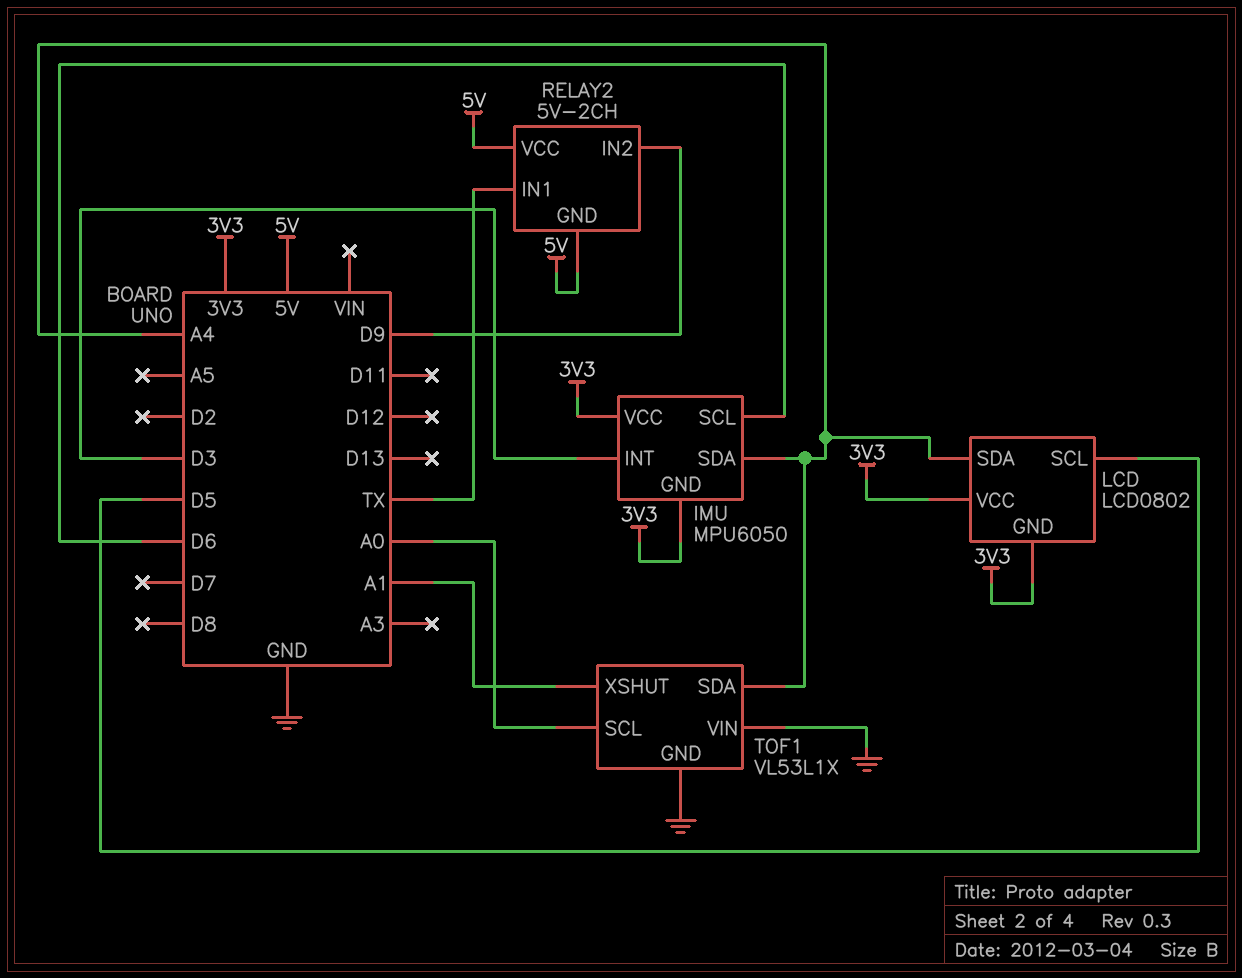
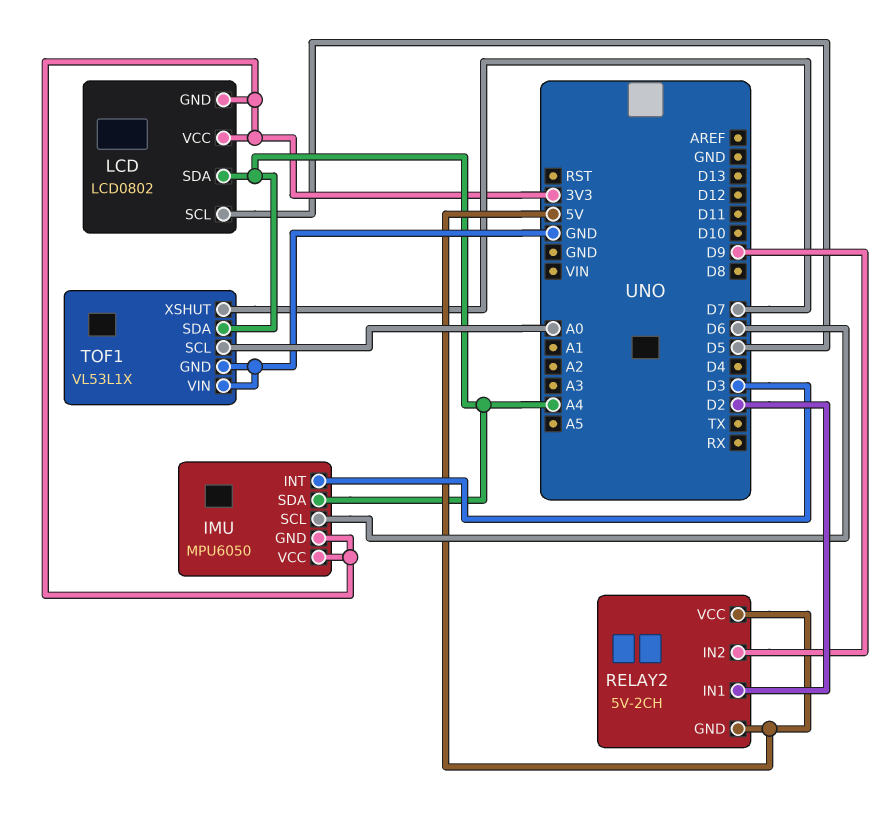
RELAY2 pin IN1: TX -> D2
TOF1 pin XSHUT: A1 -> D7

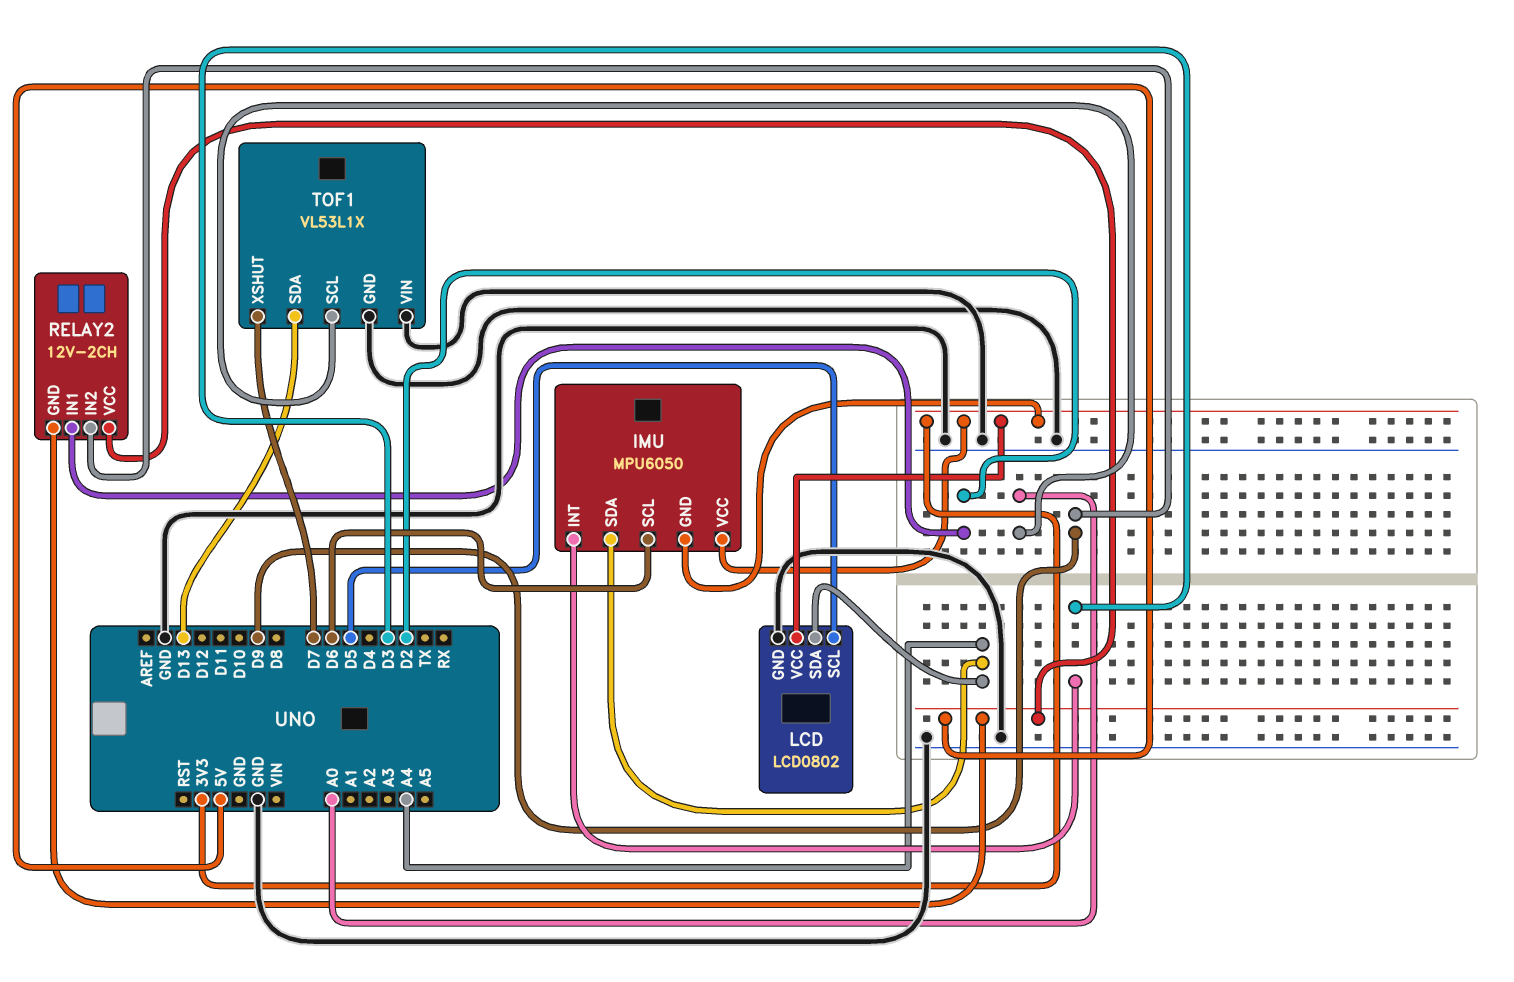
LCD pin GND: 3V3 -> GND
RELAY2: 5V-2CH -> 12V-2CH
TOF1 pin SDA: A4 -> D13

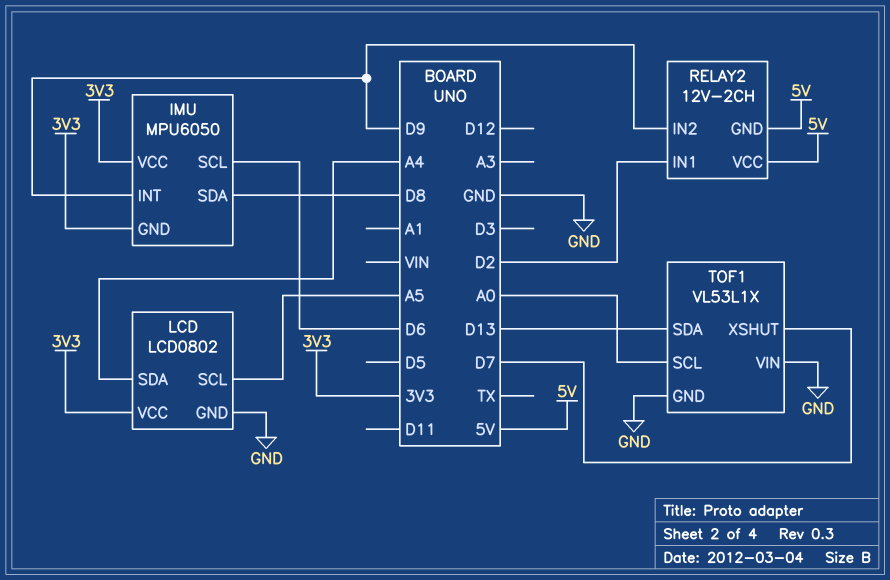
IMU pin INT: D3 -> D9
IMU pin SDA: A4 -> D8
LCD pin SCL: D5 -> A5

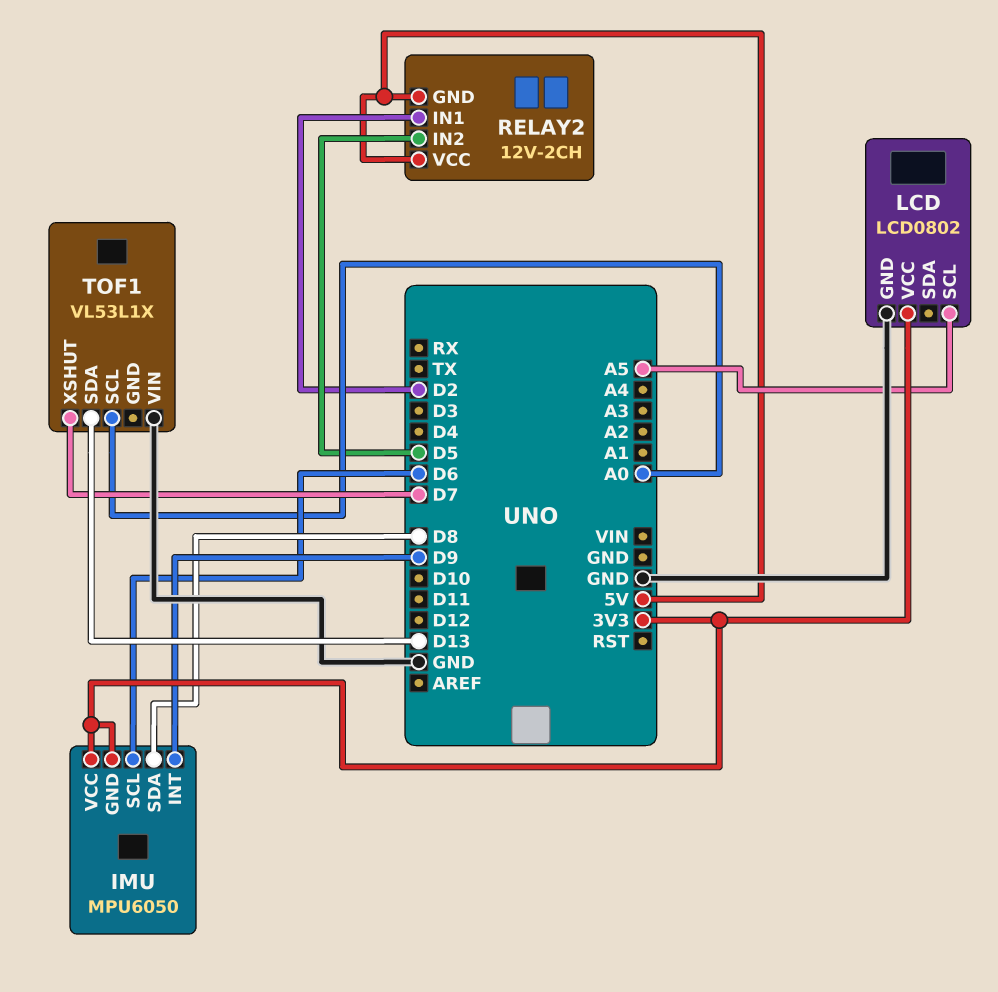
LCD pin SDA: A4 -> none
RELAY2 pin IN2: D9 -> D5
TOF1 pin GND: GND -> none

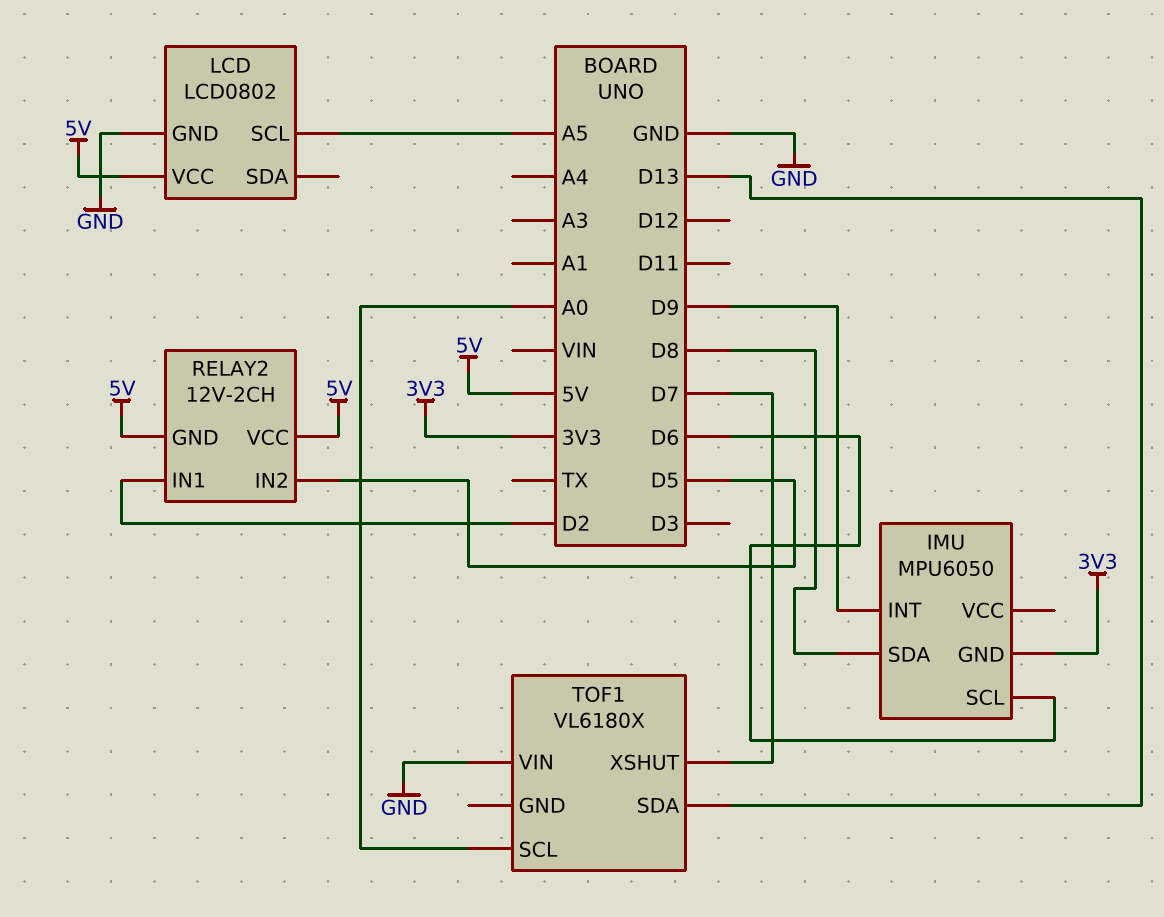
IMU pin VCC: 3V3 -> none
LCD pin VCC: 3V3 -> 5V
TOF1: VL53L1X -> VL6180X

